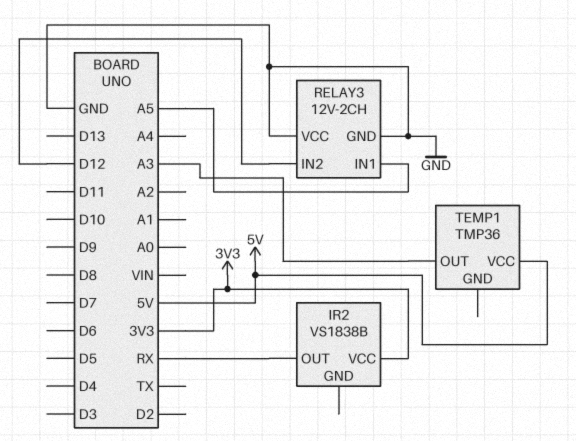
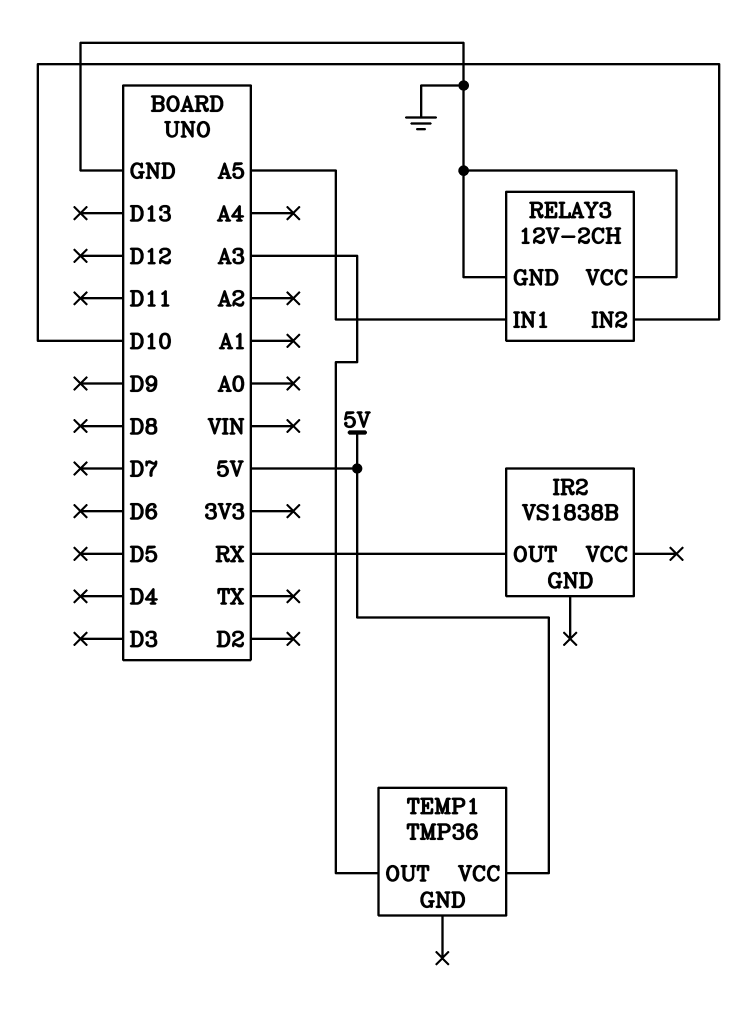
IR2 pin VCC: 3V3 -> none
RELAY3 pin IN2: D12 -> D10

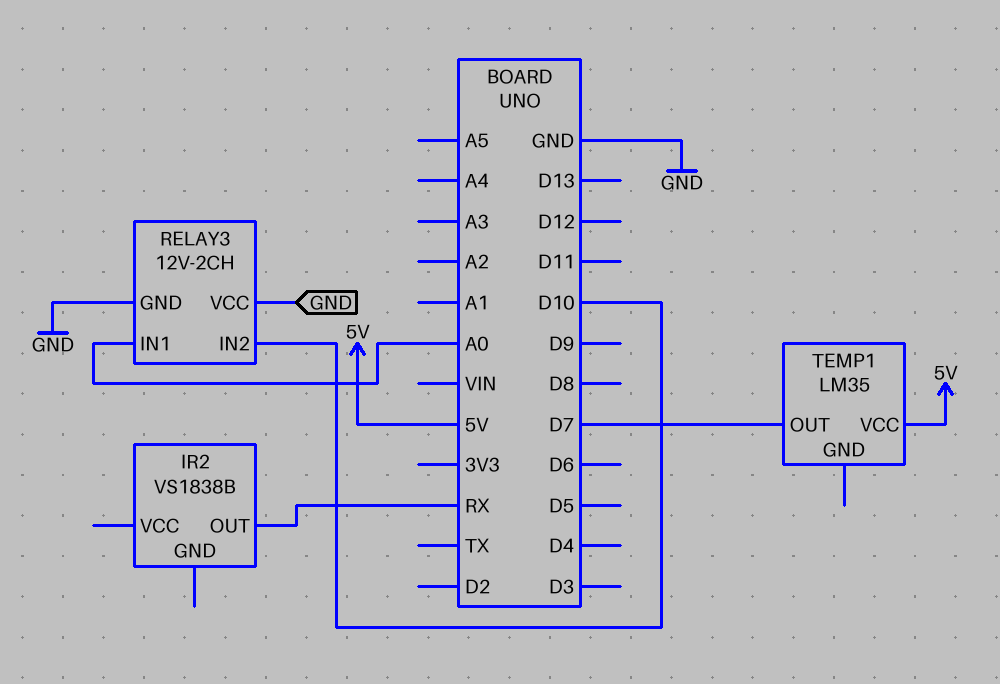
RELAY3 pin IN1: A5 -> A0
TEMP1: TMP36 -> LM35
TEMP1 pin OUT: A3 -> D7

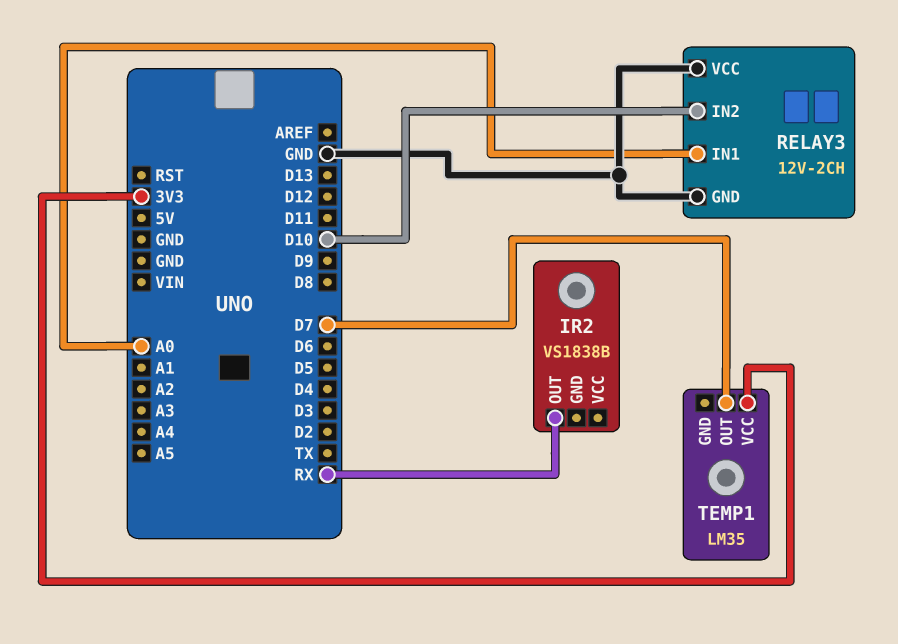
TEMP1 pin VCC: 5V -> 3V3

